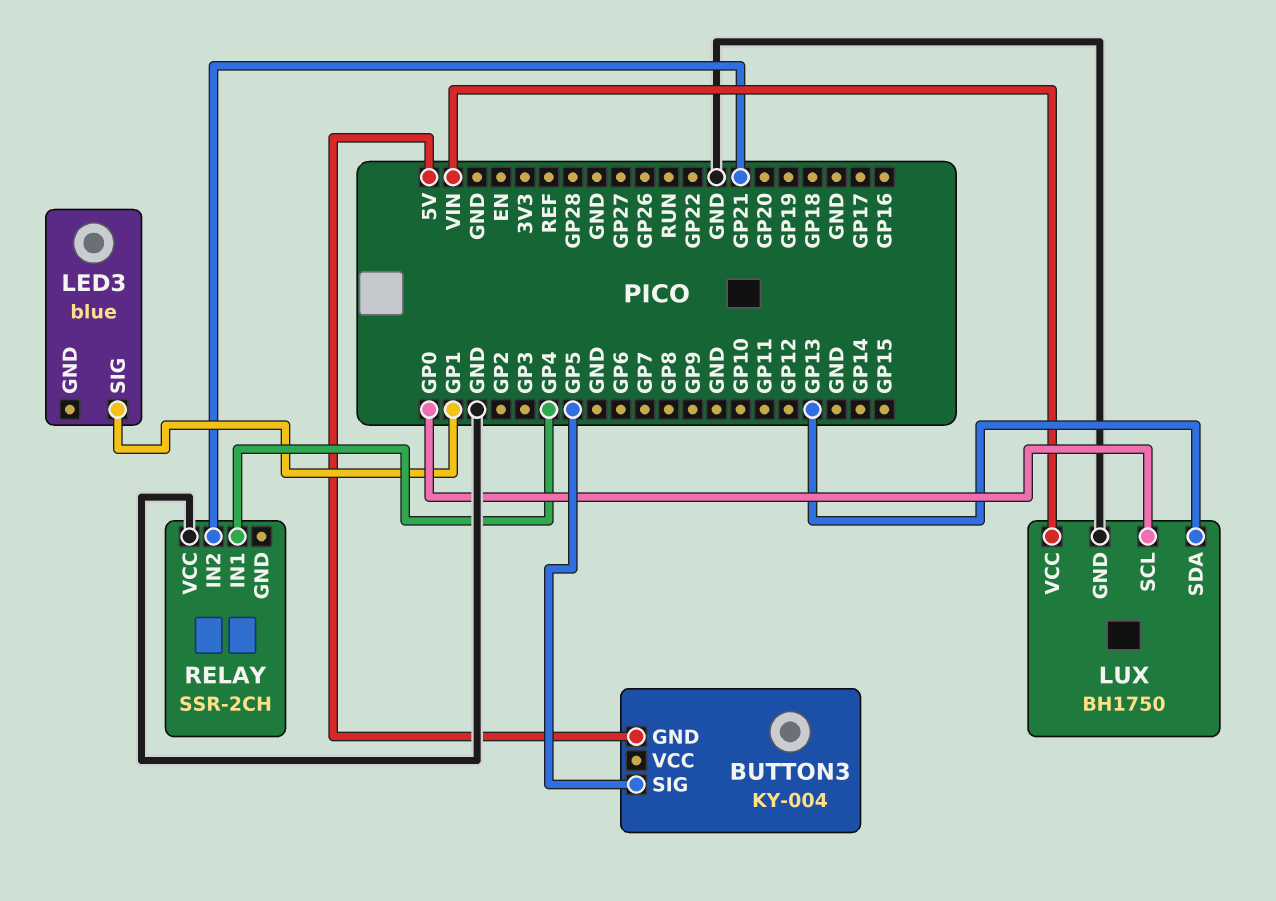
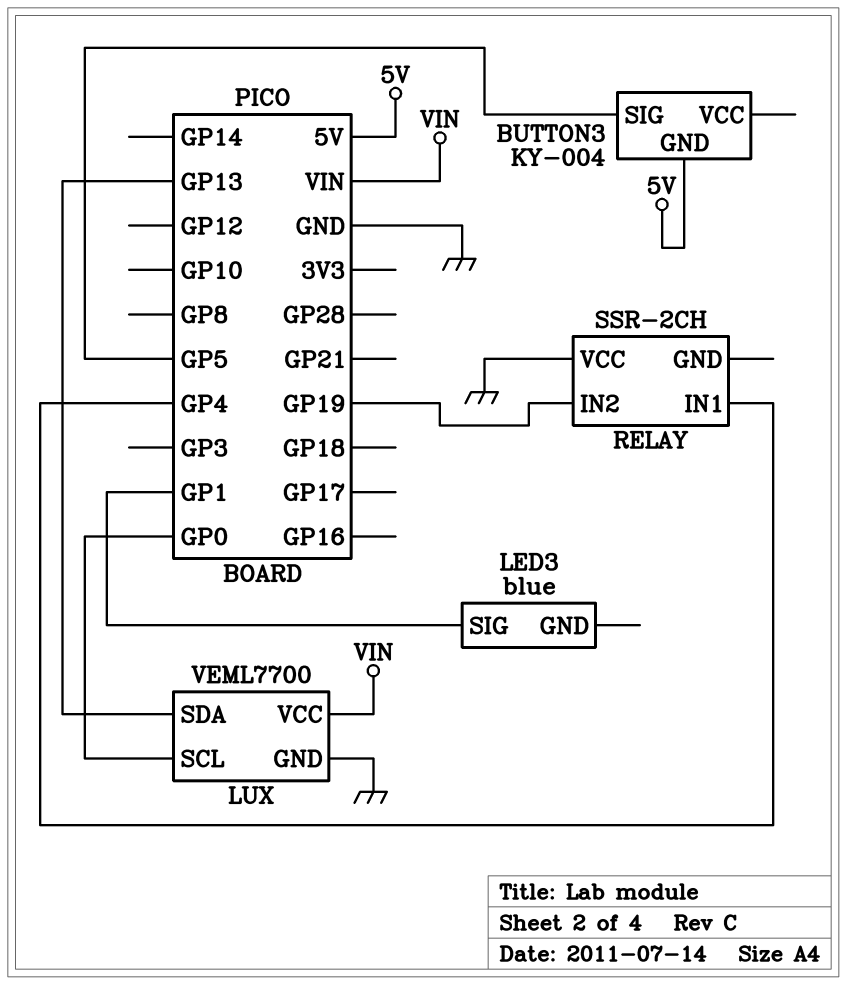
LUX: BH1750 -> VEML7700
RELAY pin IN2: GP21 -> GP19

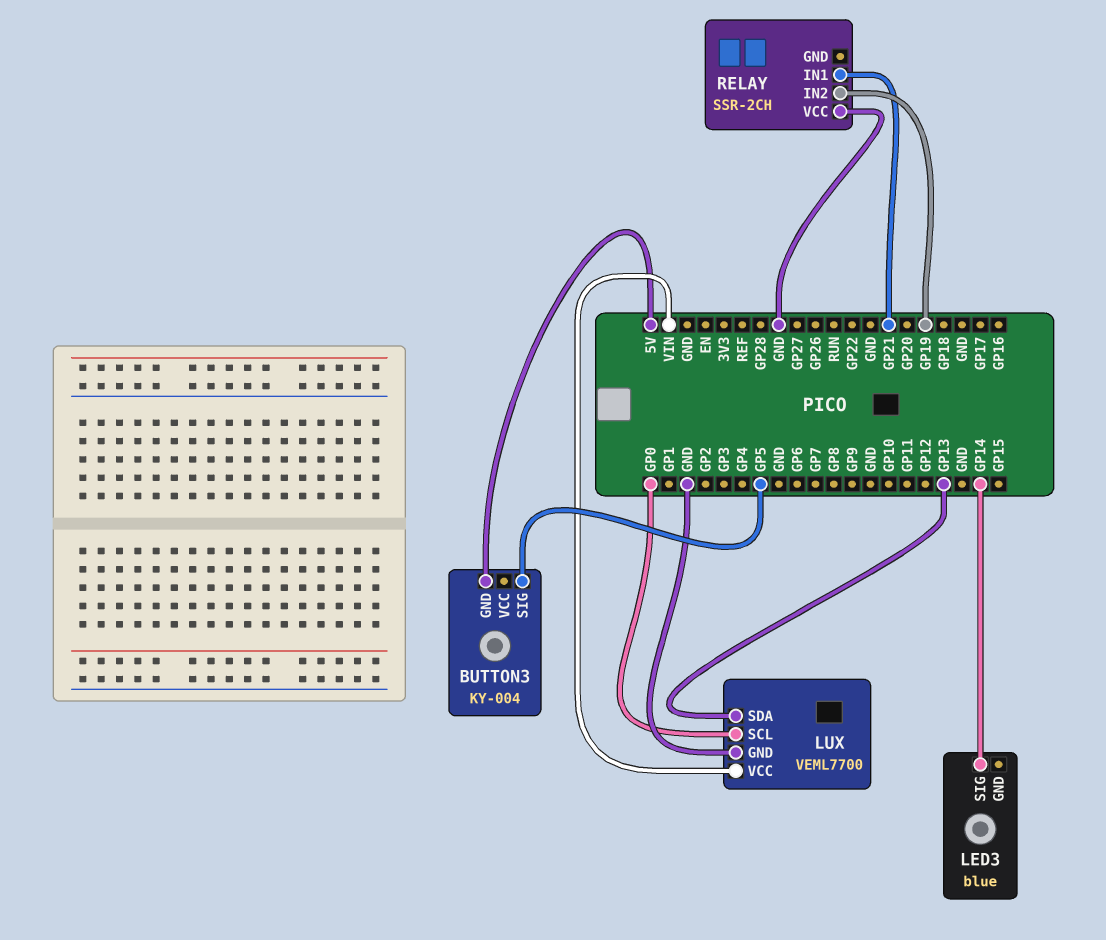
LED3 pin SIG: GP1 -> GP14
RELAY pin IN1: GP4 -> GP21

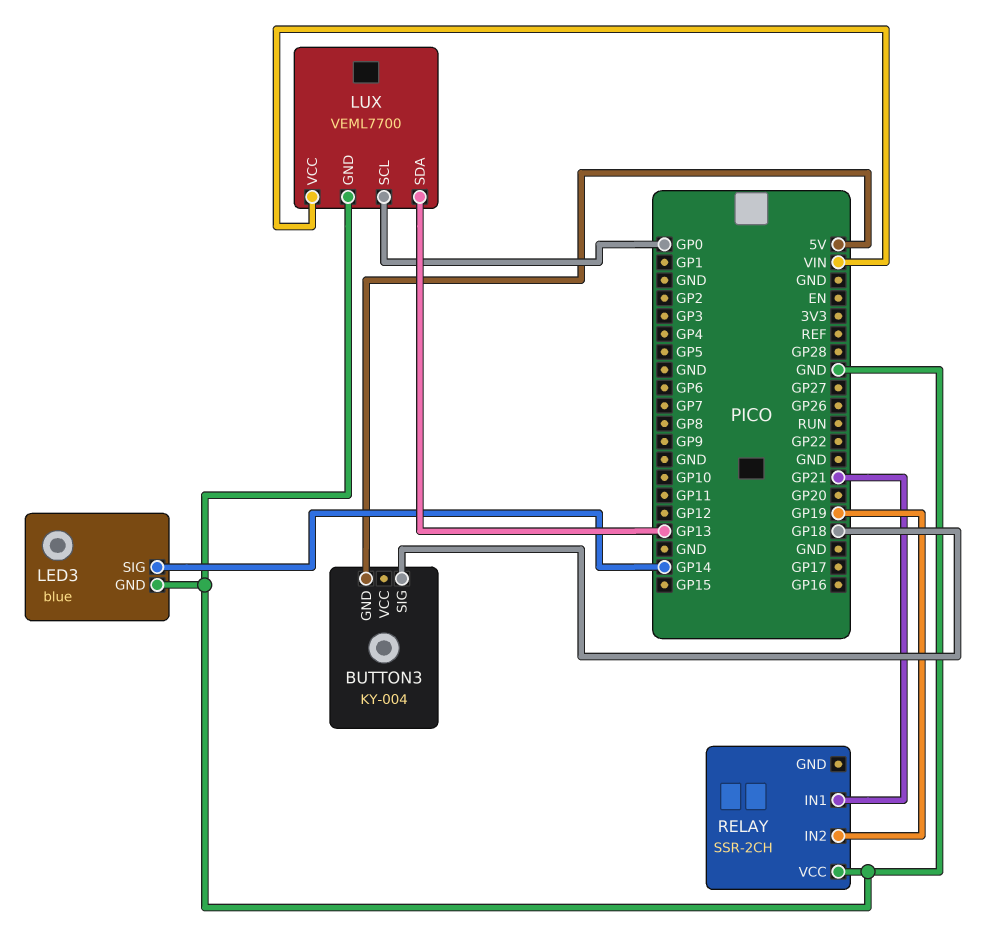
BUTTON3 pin SIG: GP5 -> GP18
LED3 pin GND: none -> GND

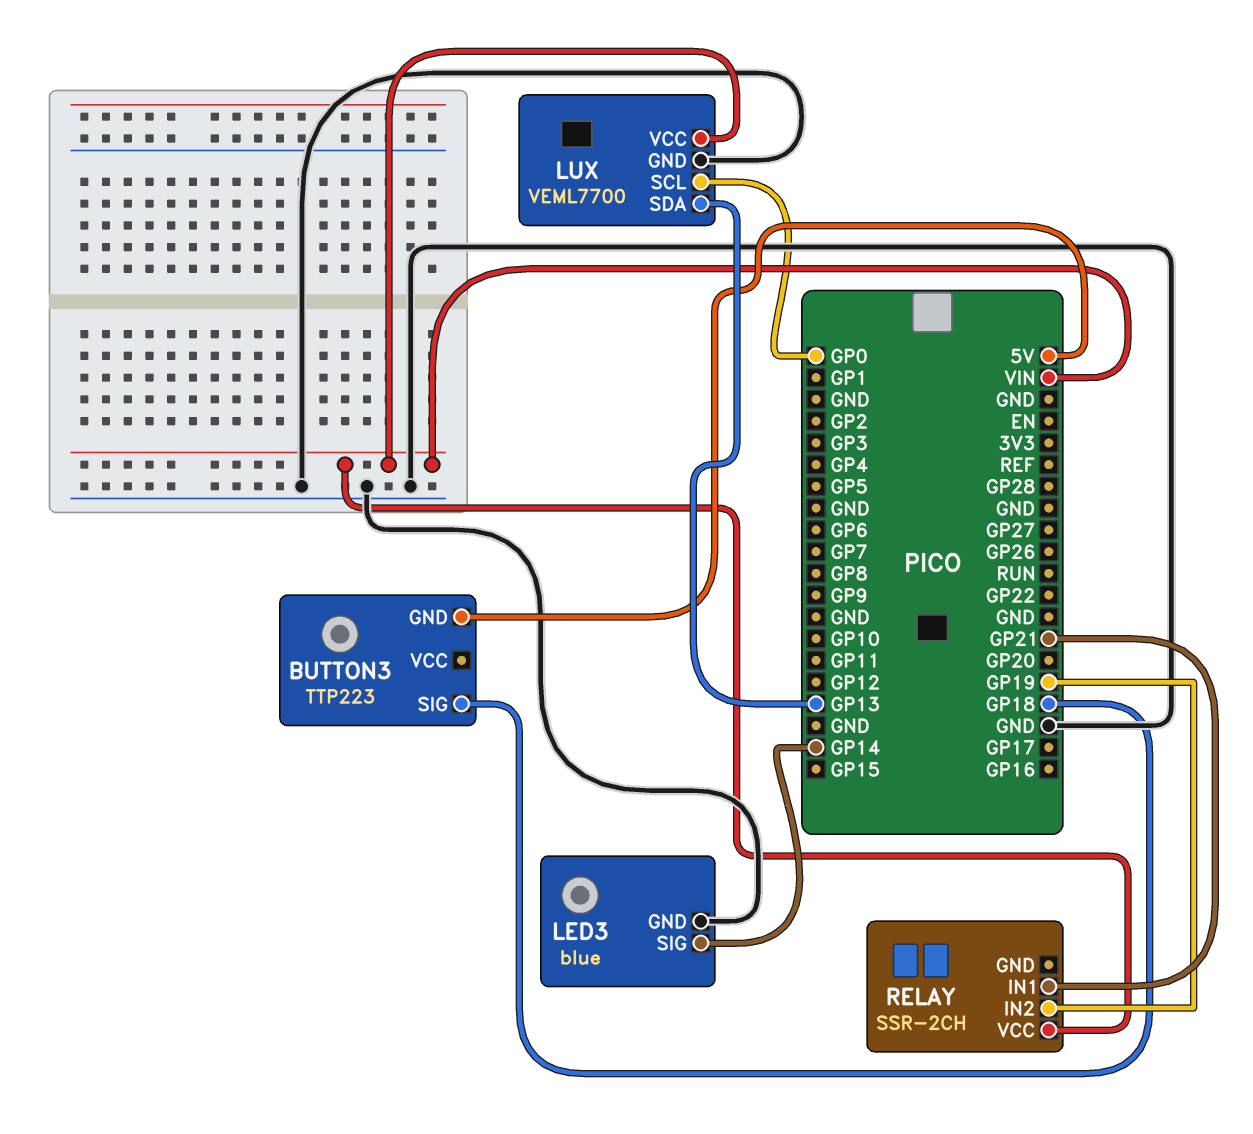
BUTTON3: KY-004 -> TTP223
RELAY pin VCC: GND -> VIN

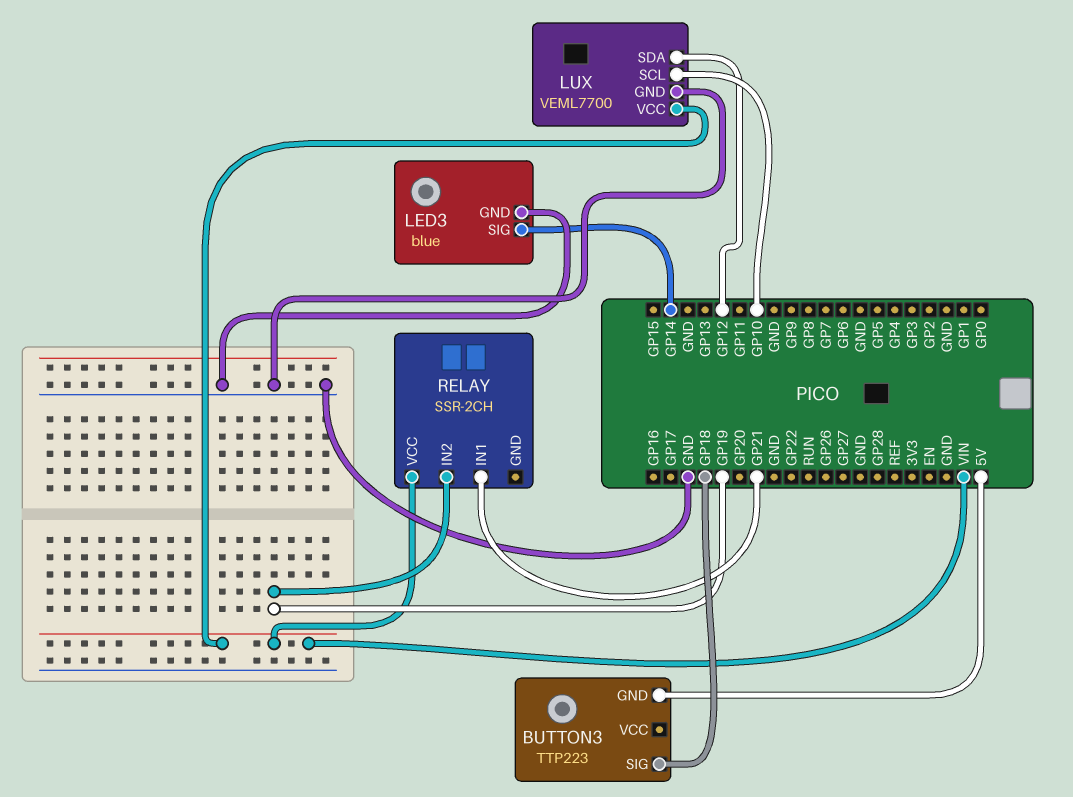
LUX pin SCL: GP0 -> GP10
LUX pin SDA: GP13 -> GP12

